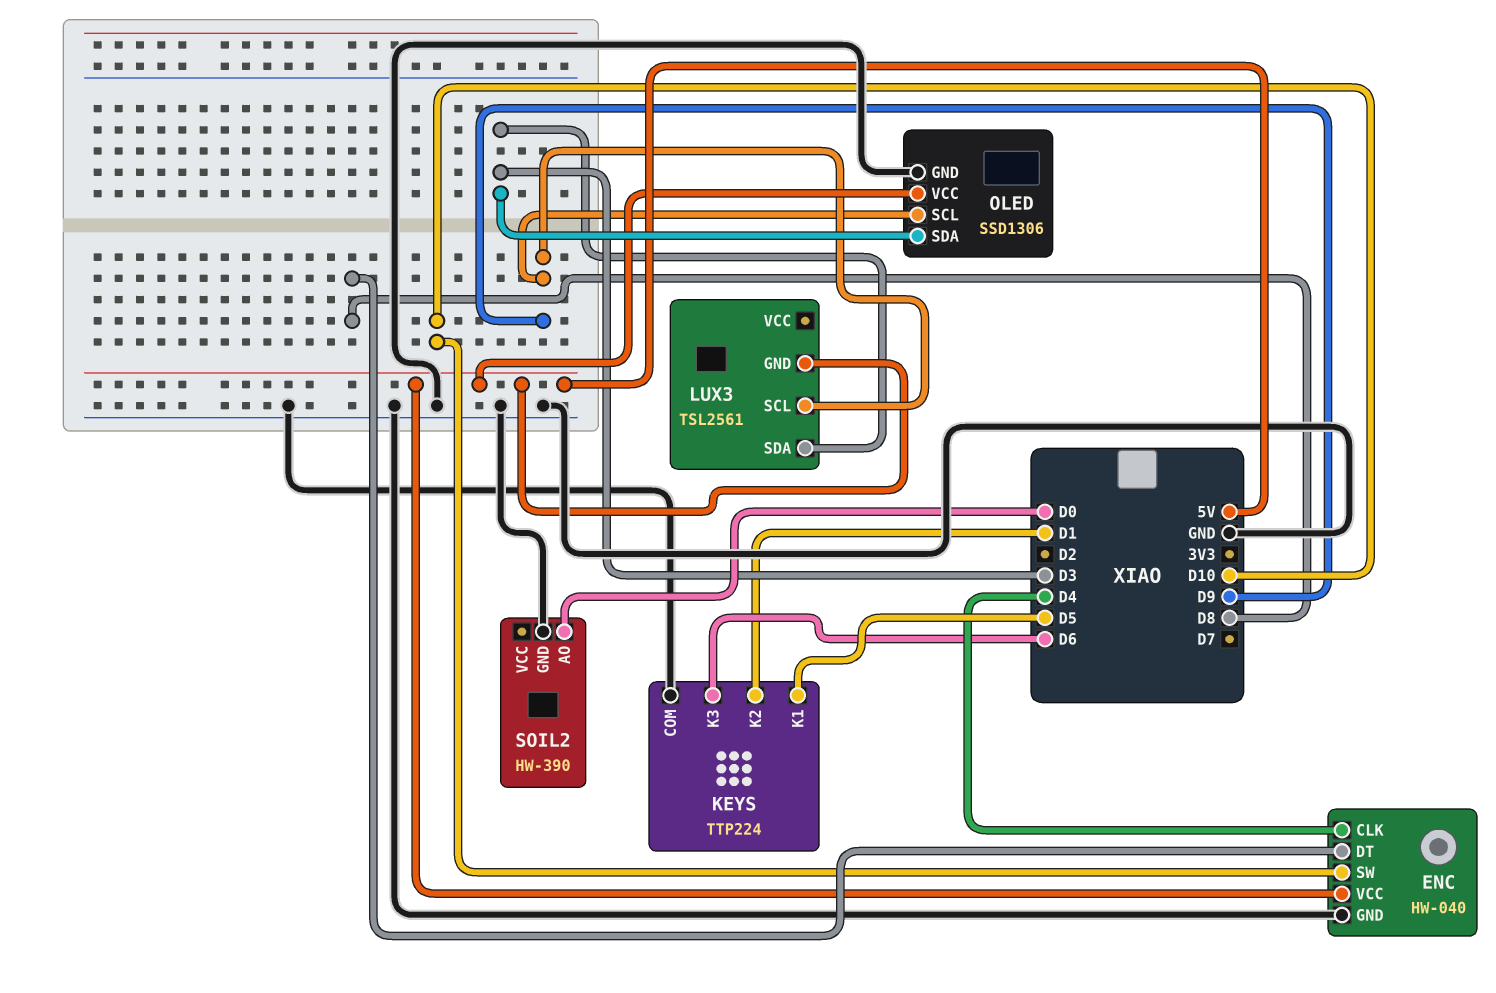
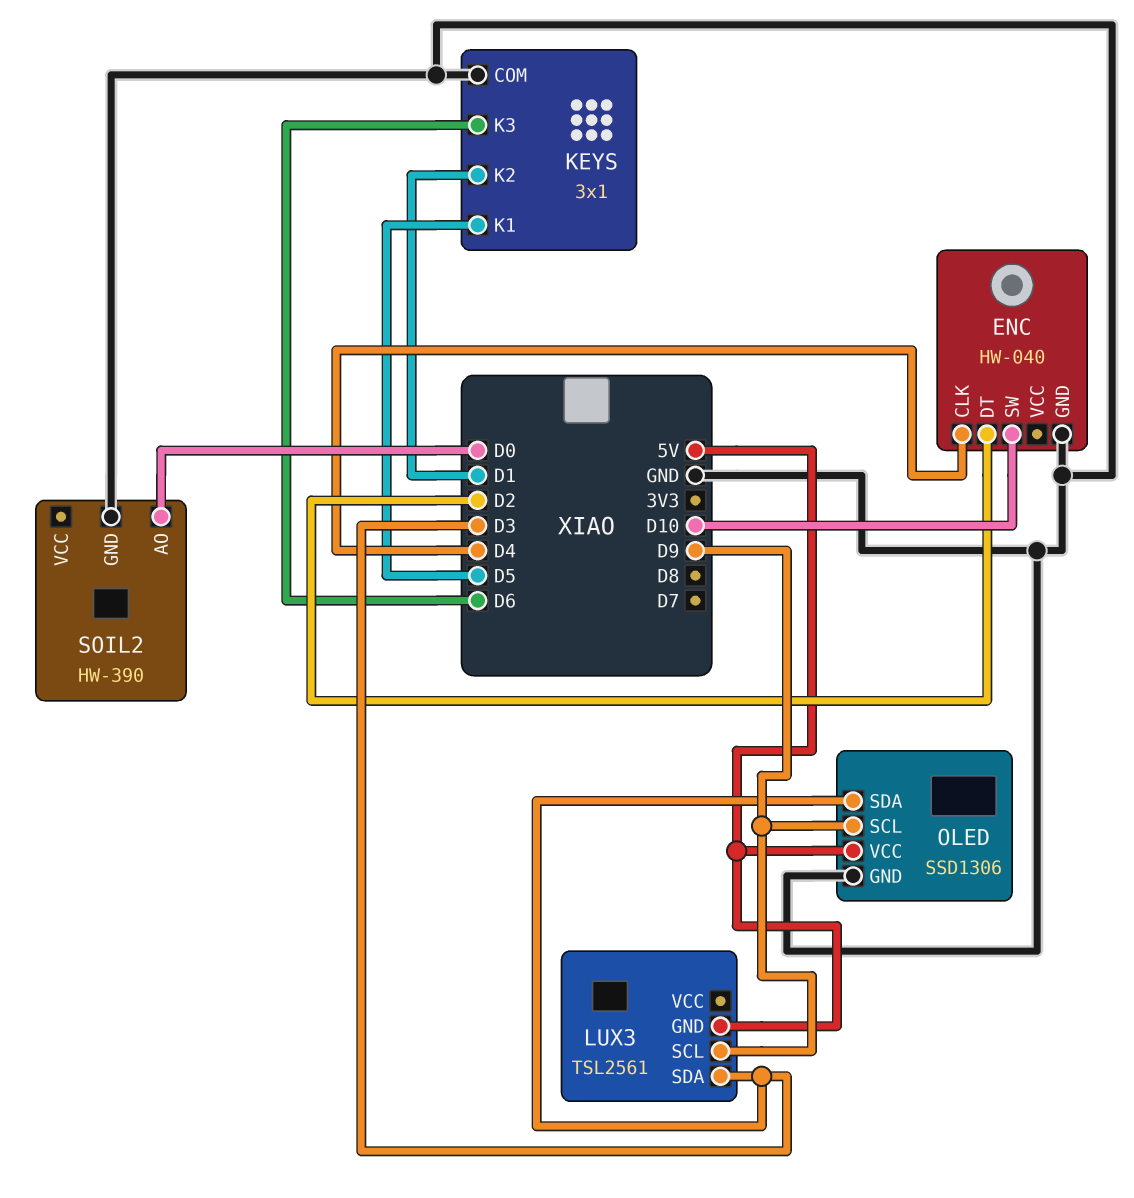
ENC pin DT: D8 -> D2
ENC pin VCC: 5V -> none
KEYS: TTP224 -> 3x1

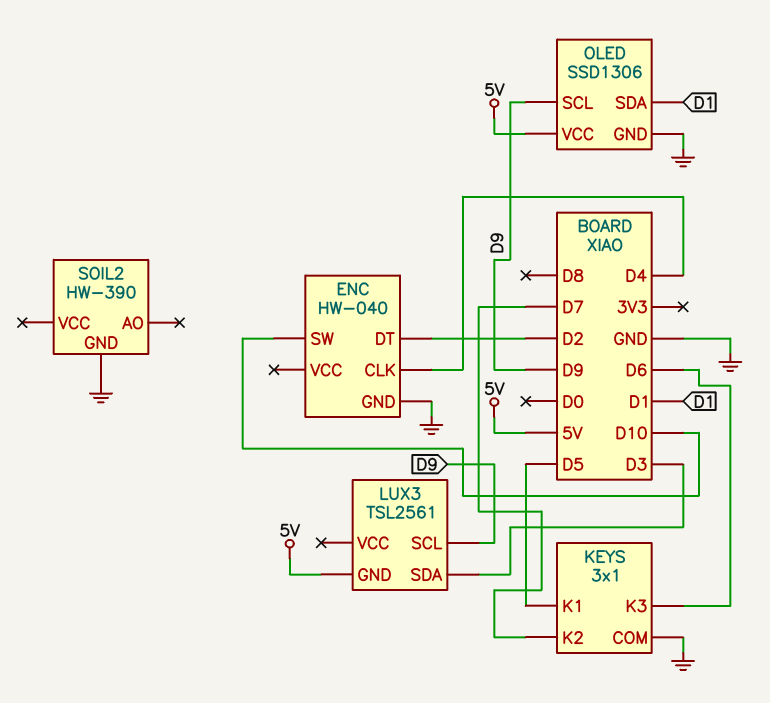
KEYS pin K2: D1 -> D7
OLED pin SDA: D3 -> D1
SOIL2 pin AO: D0 -> none

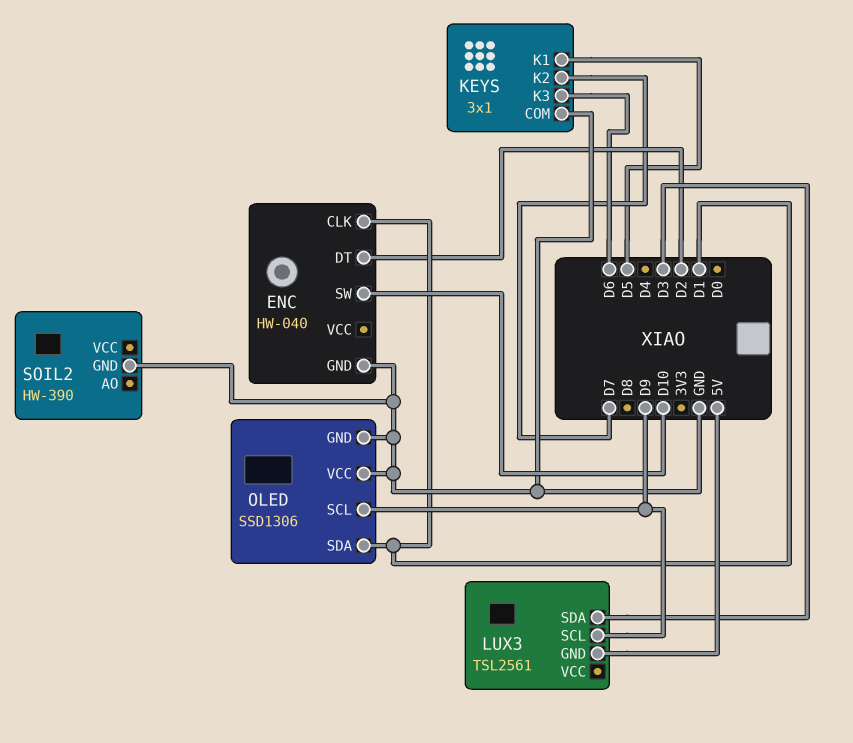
ENC pin CLK: D4 -> D1
OLED pin VCC: 5V -> GND

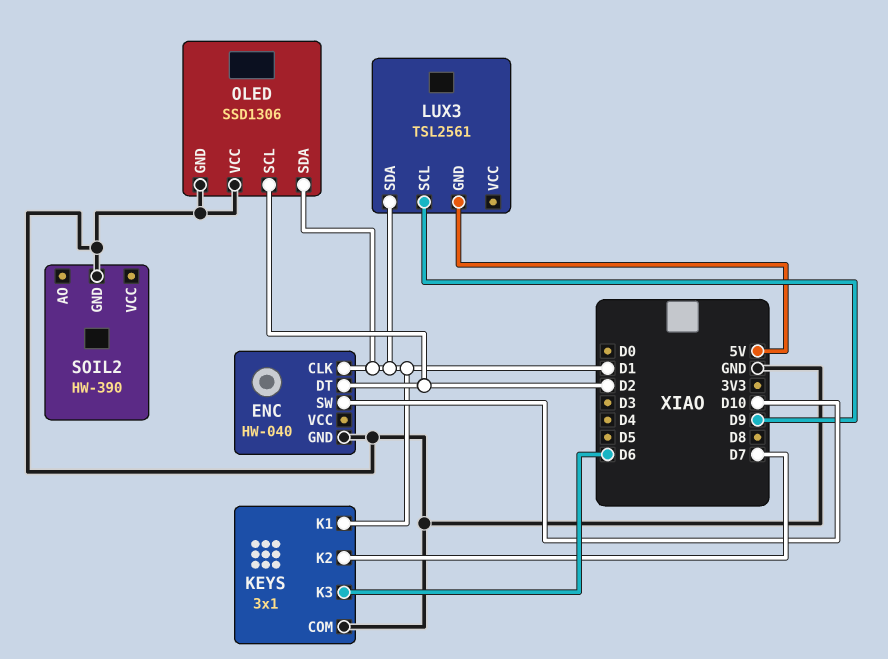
KEYS pin K1: D5 -> D1
LUX3 pin SDA: D3 -> D1
OLED pin SCL: D9 -> D2

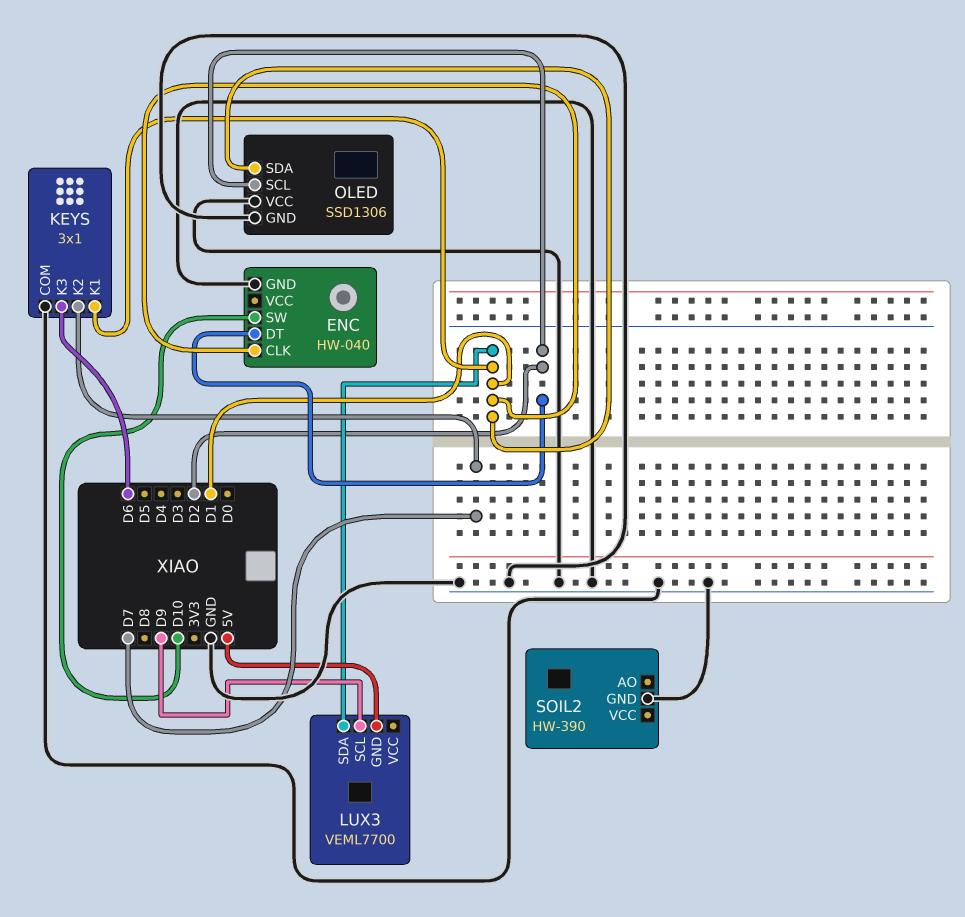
LUX3: TSL2561 -> VEML7700

